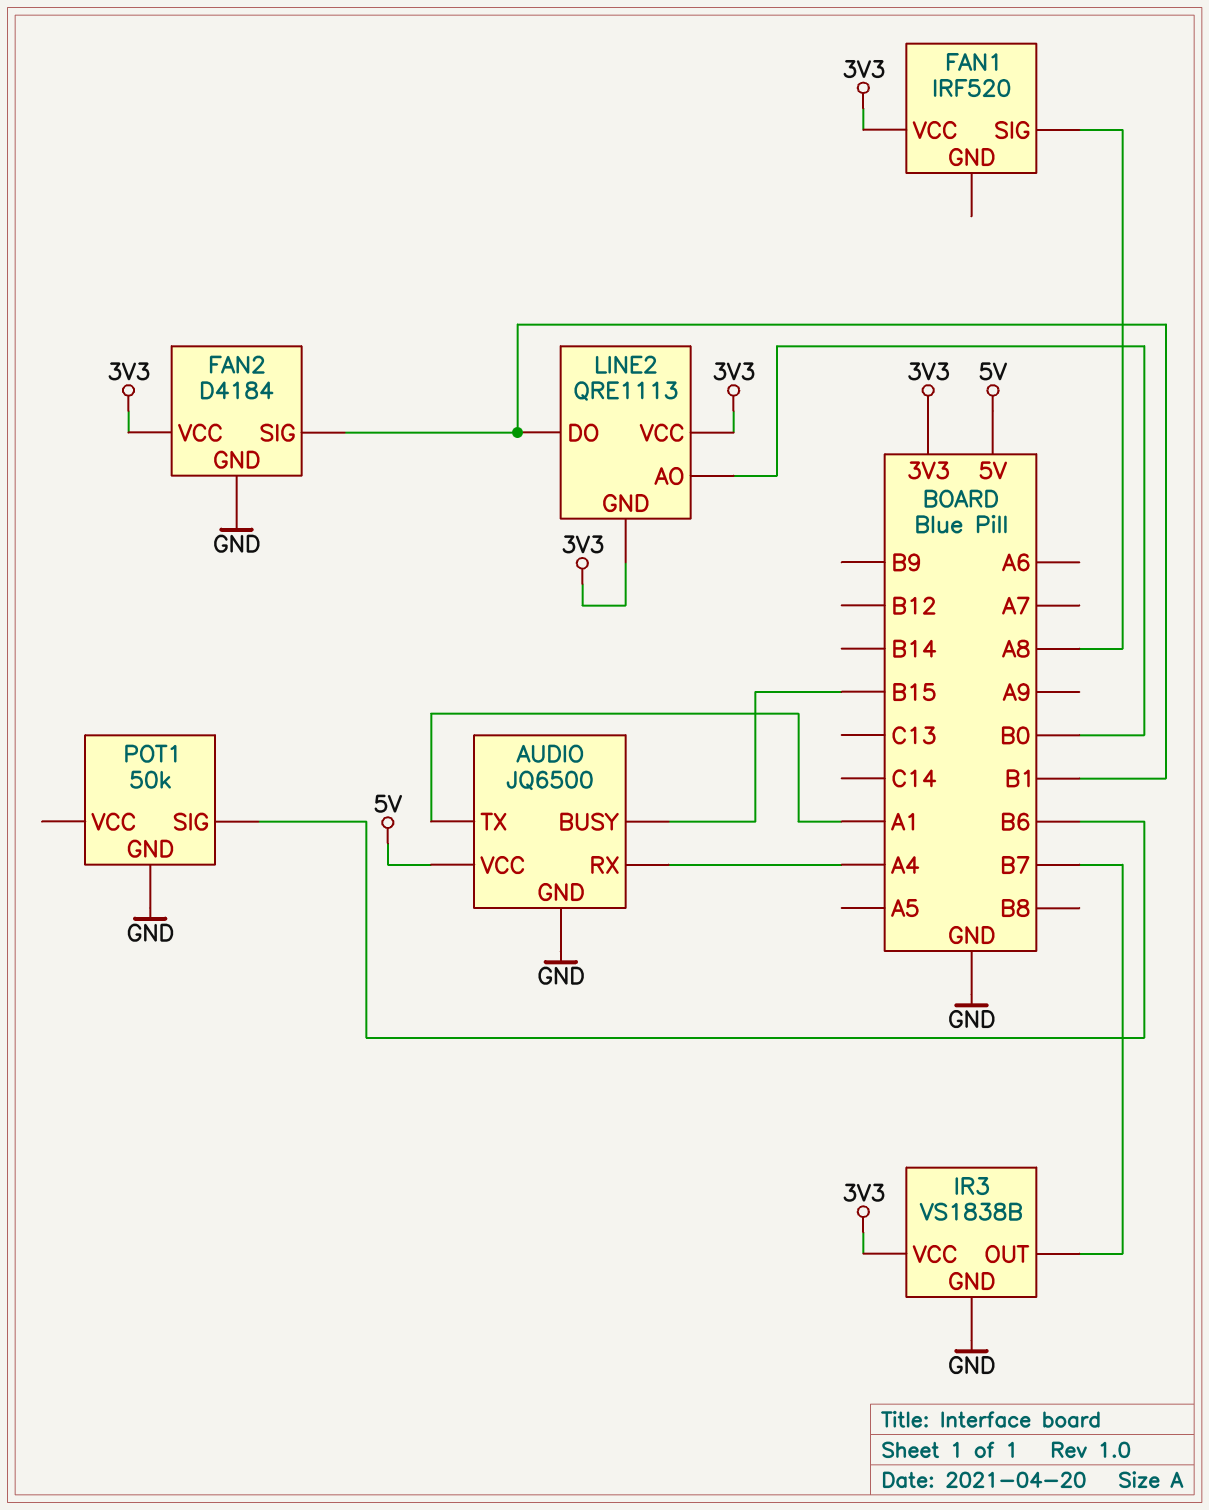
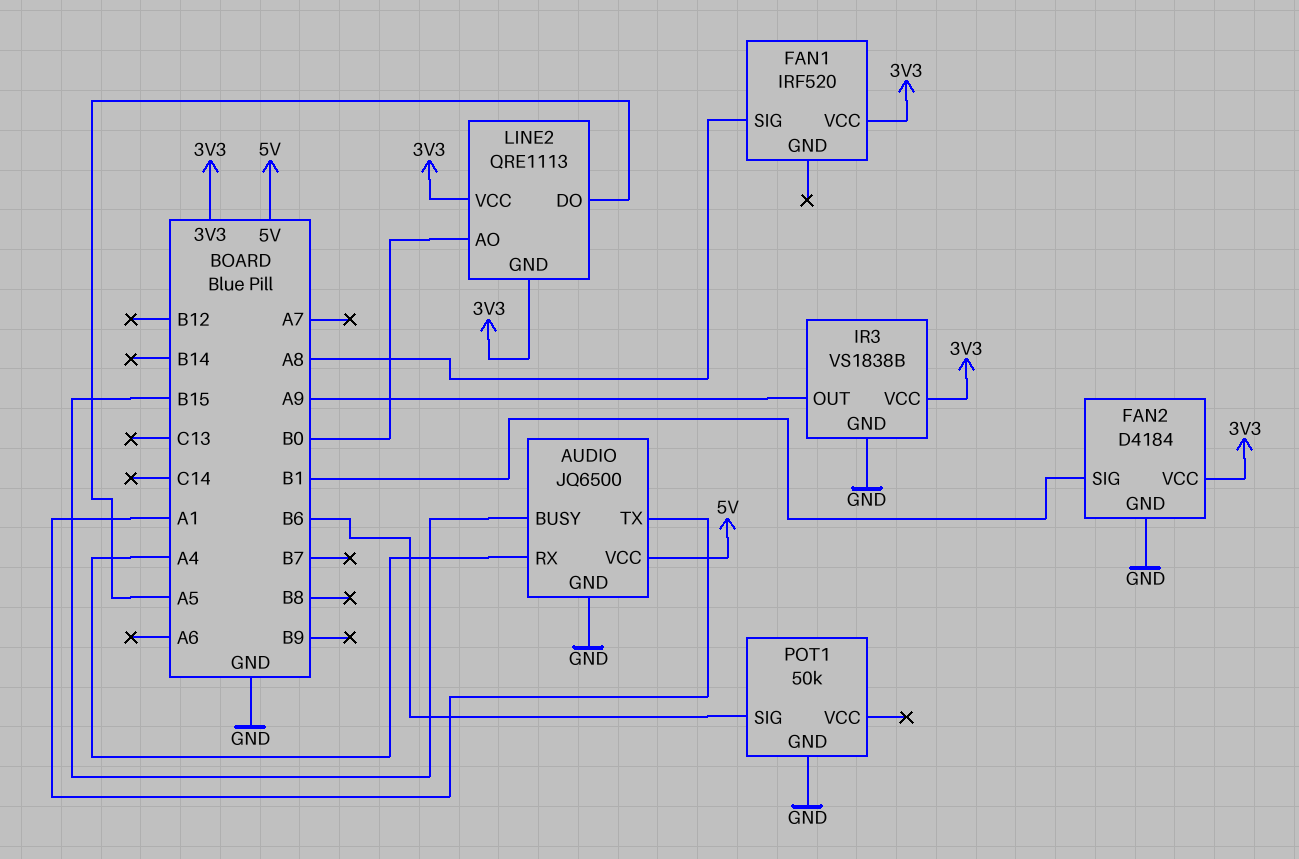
IR3 pin OUT: B7 -> A9
LINE2 pin DO: B1 -> A5

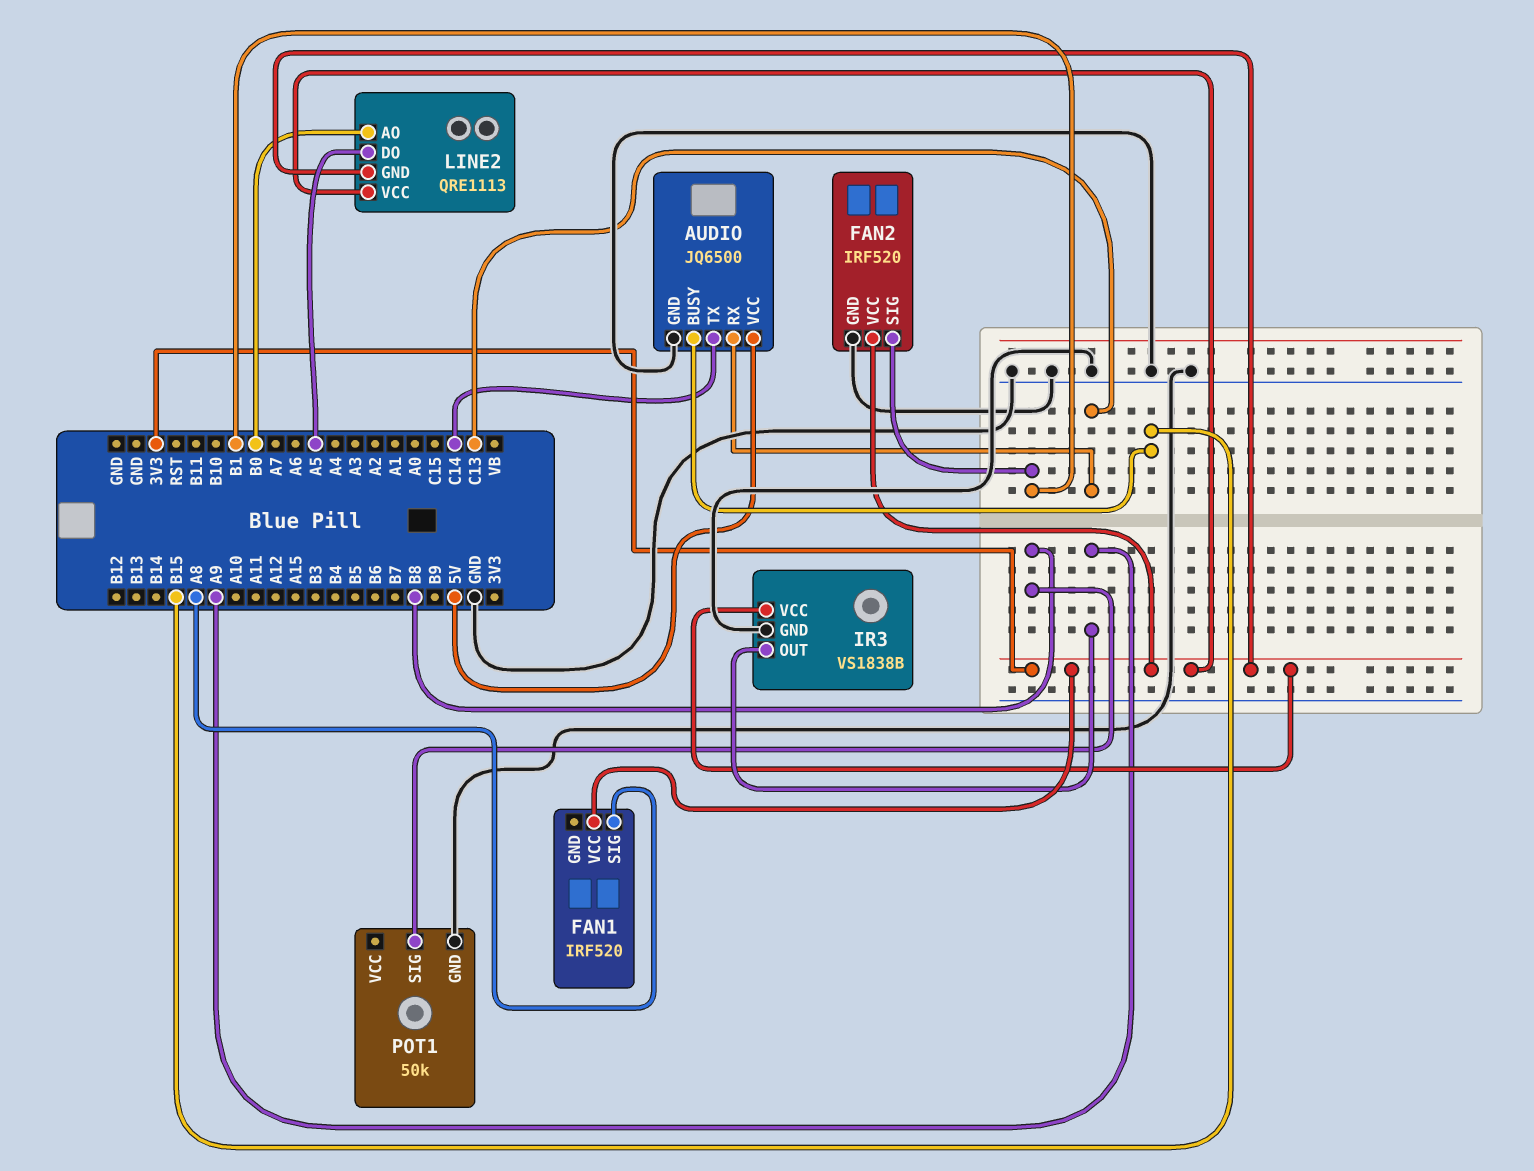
AUDIO pin RX: A4 -> C13
AUDIO pin TX: A1 -> C14
FAN2: D4184 -> IRF520
POT1 pin SIG: B6 -> B8

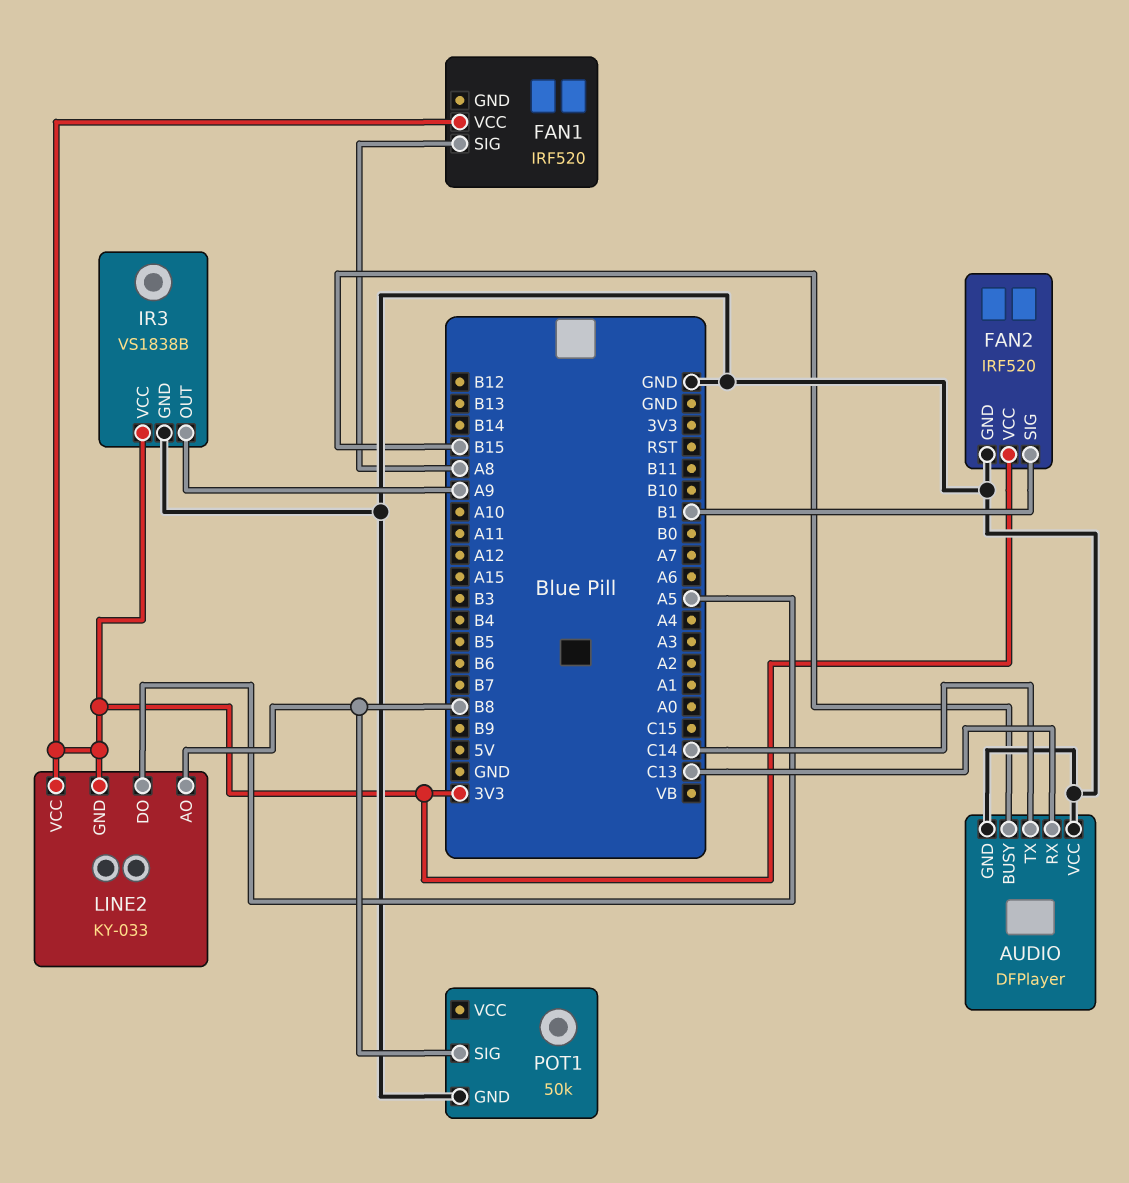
AUDIO: JQ6500 -> DFPlayer
AUDIO pin VCC: 5V -> GND
LINE2: QRE1113 -> KY-033
LINE2 pin AO: B0 -> B8

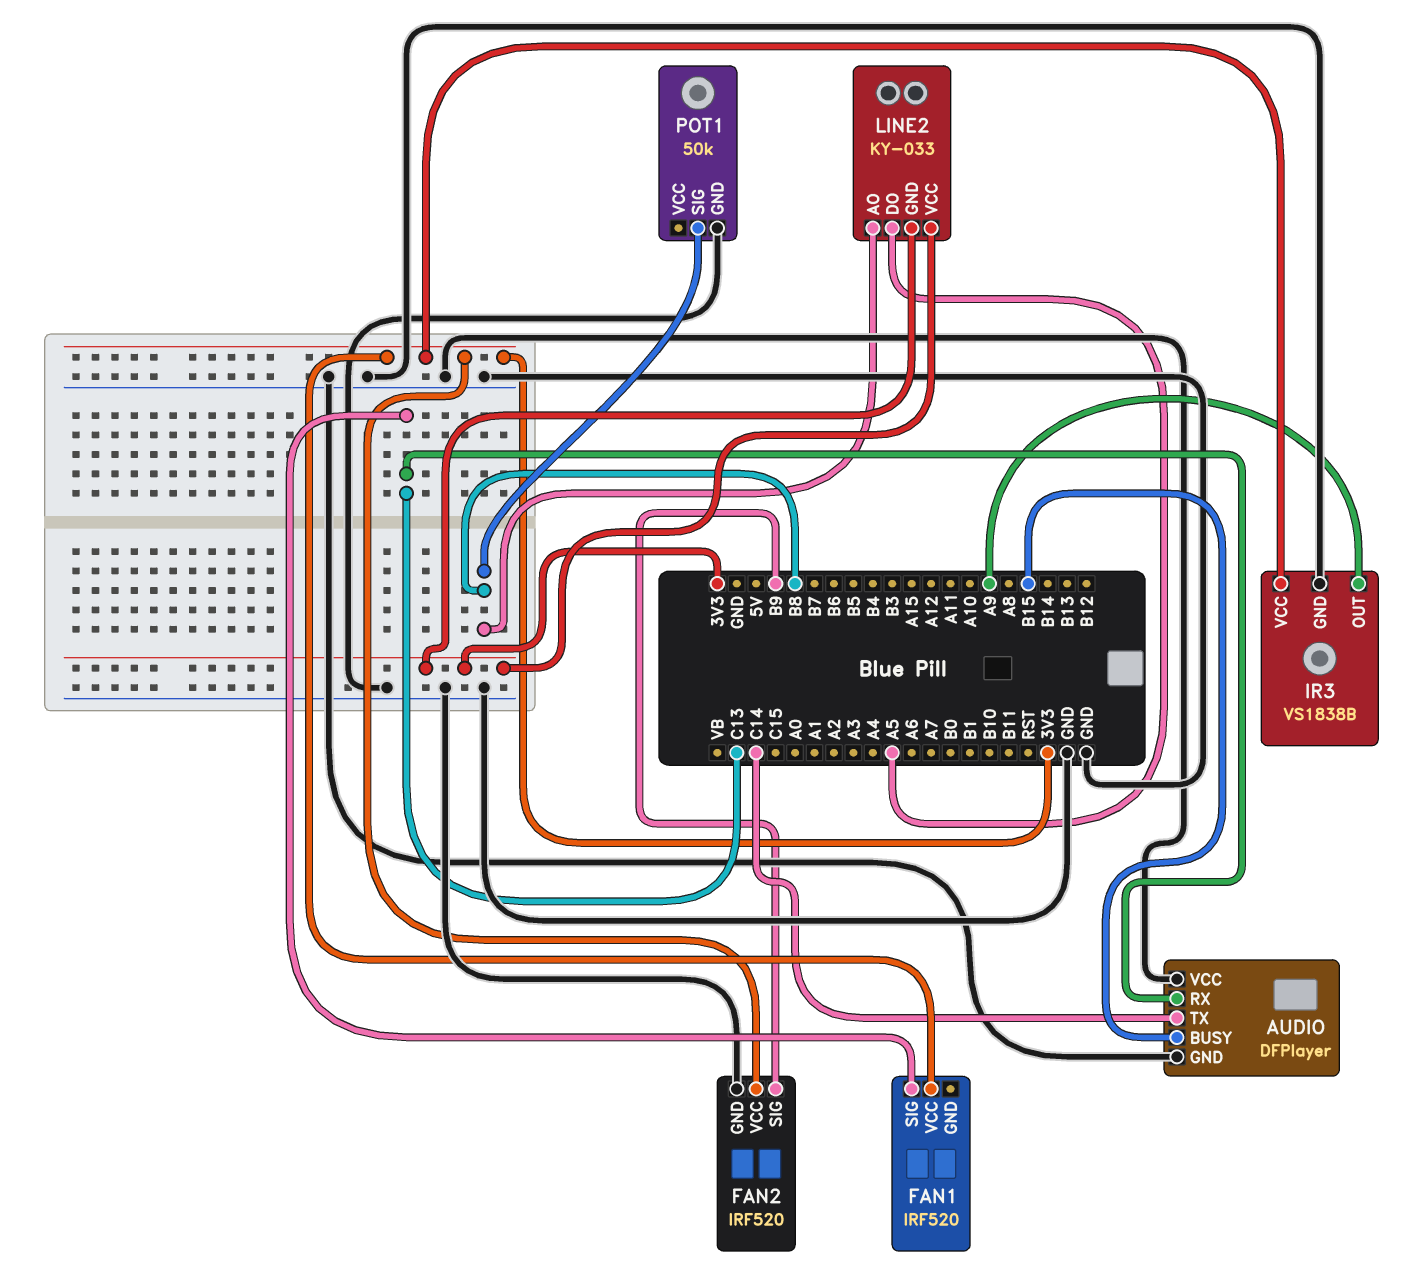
FAN1 pin SIG: A8 -> C13
FAN2 pin SIG: B1 -> B9

